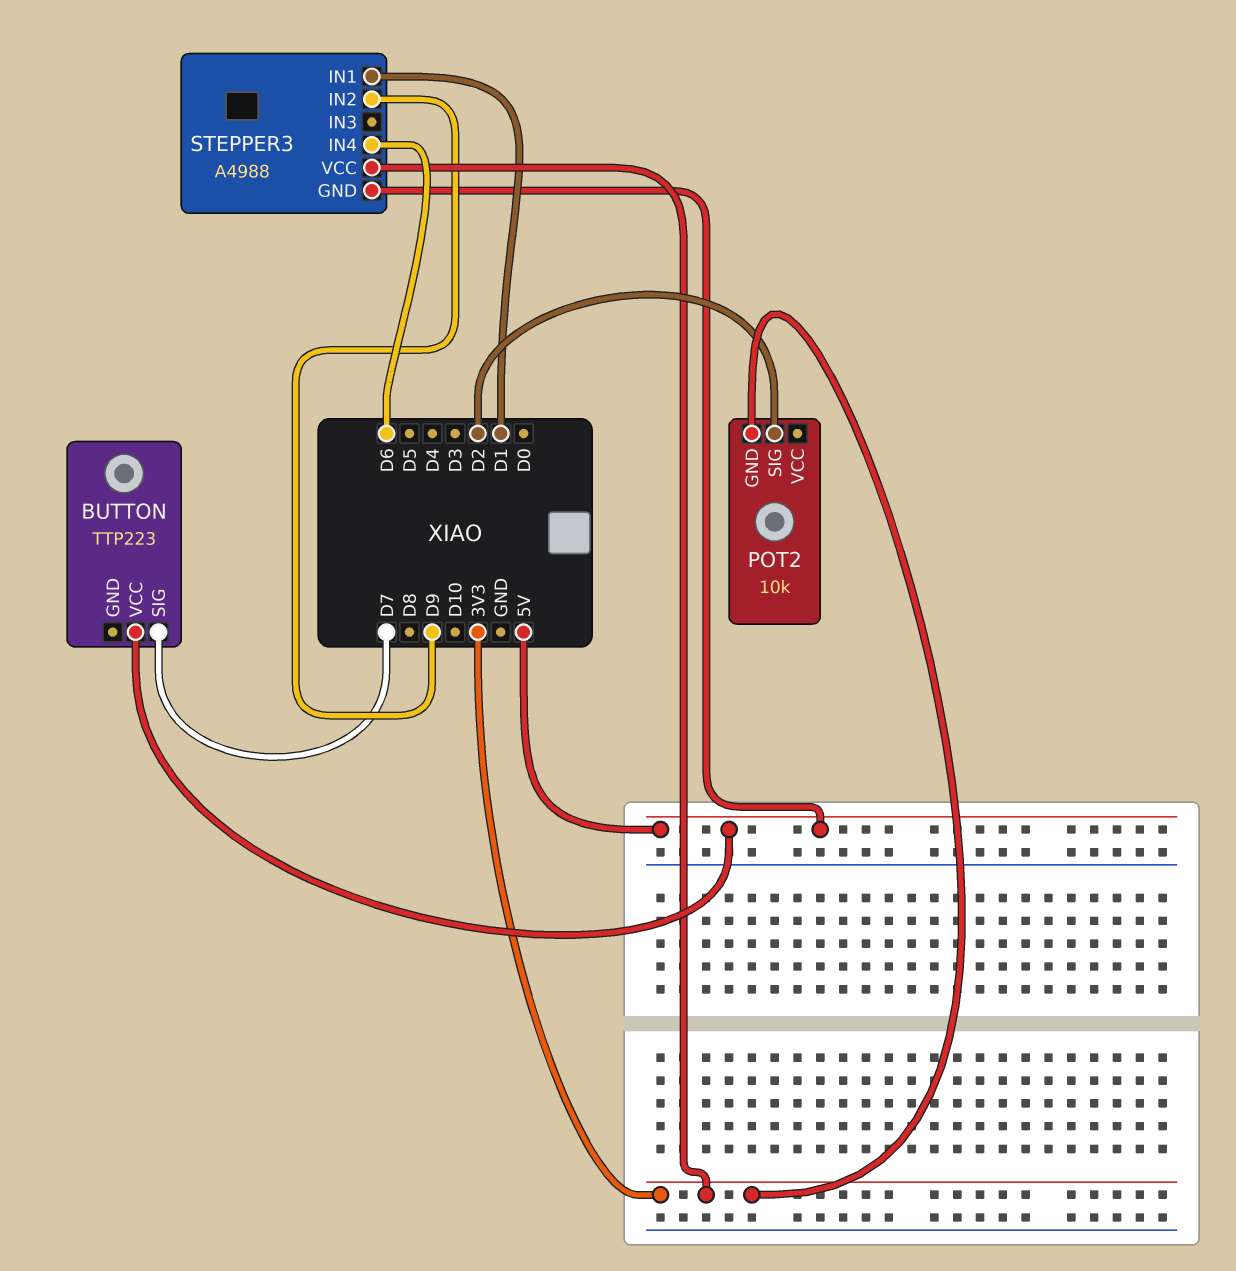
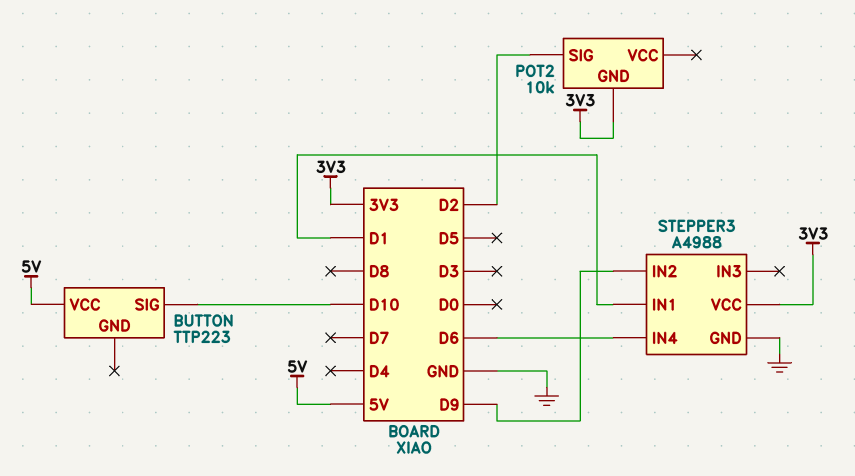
BUTTON pin SIG: D7 -> D10
STEPPER3 pin GND: 5V -> GND

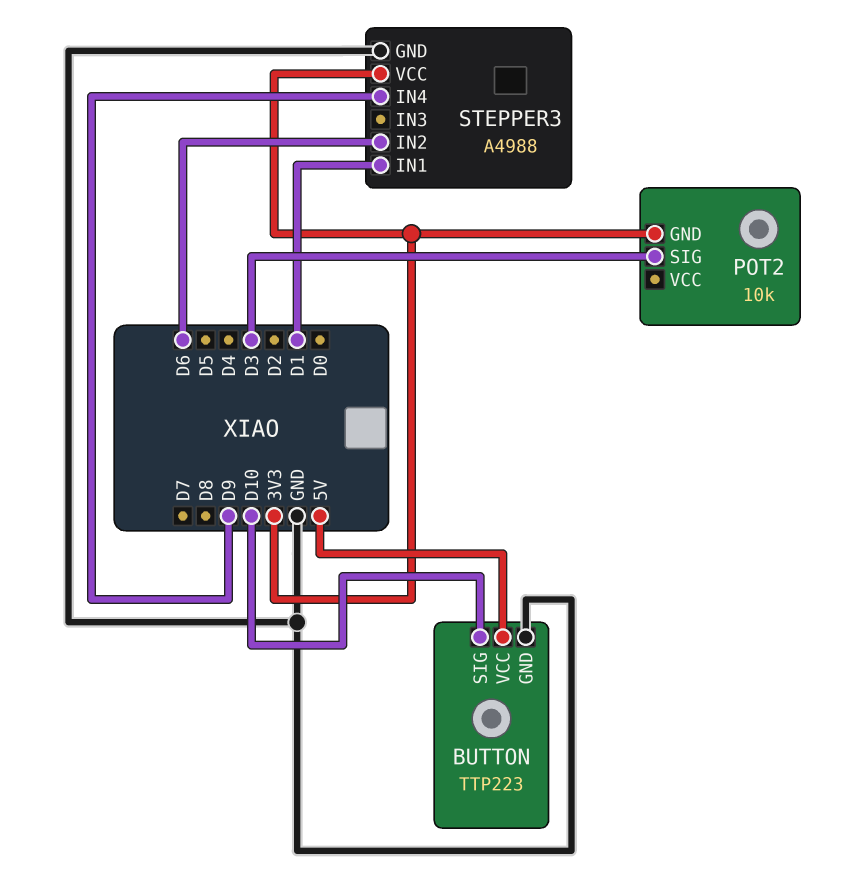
BUTTON pin GND: none -> GND
POT2 pin SIG: D2 -> D3
STEPPER3 pin IN2: D9 -> D6
STEPPER3 pin IN4: D6 -> D9

